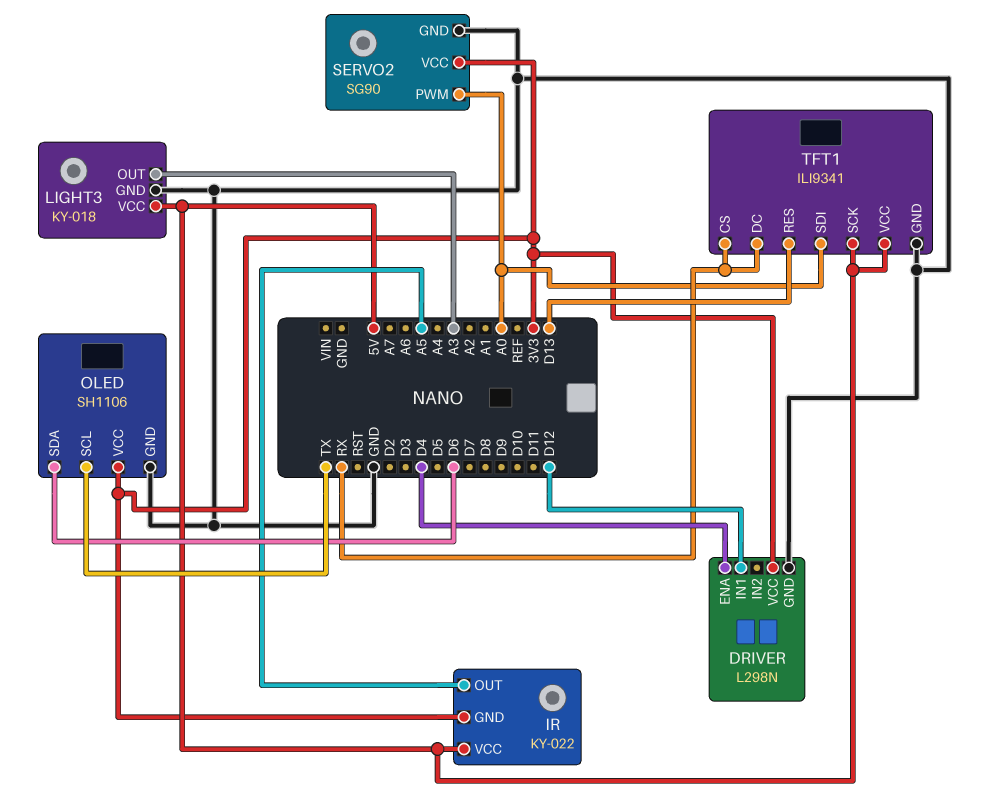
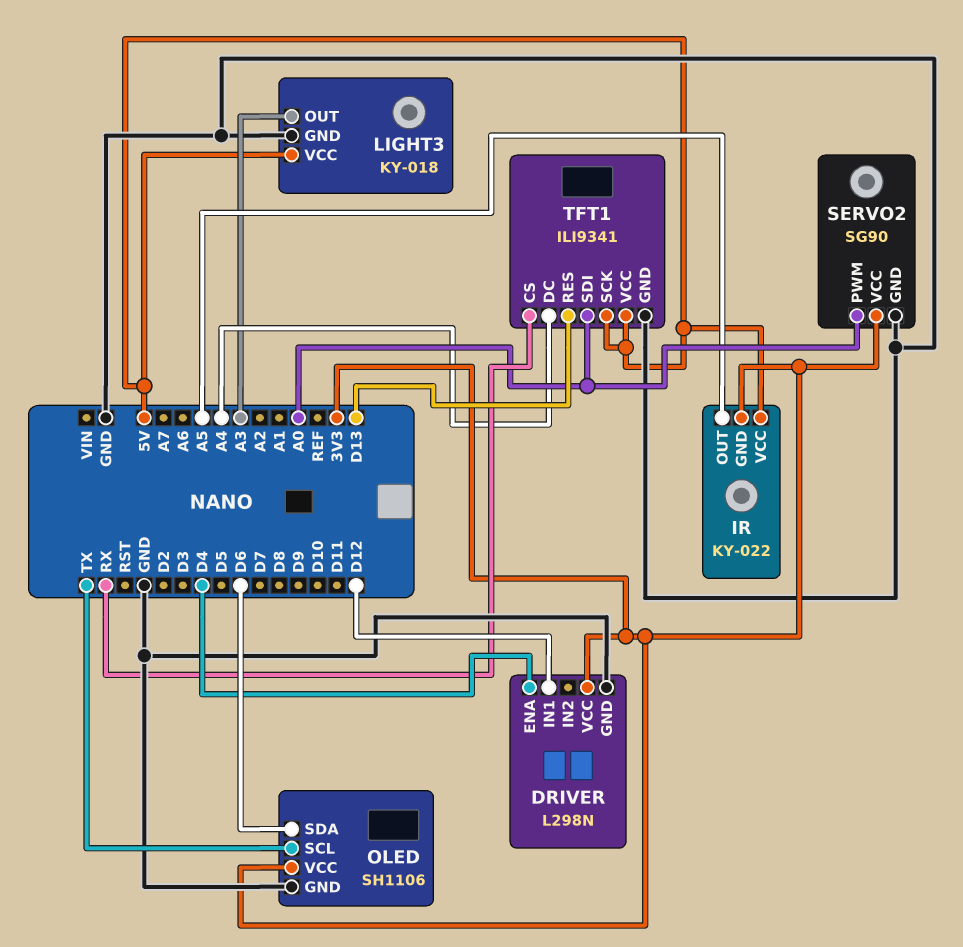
TFT1 pin DC: RX -> A4

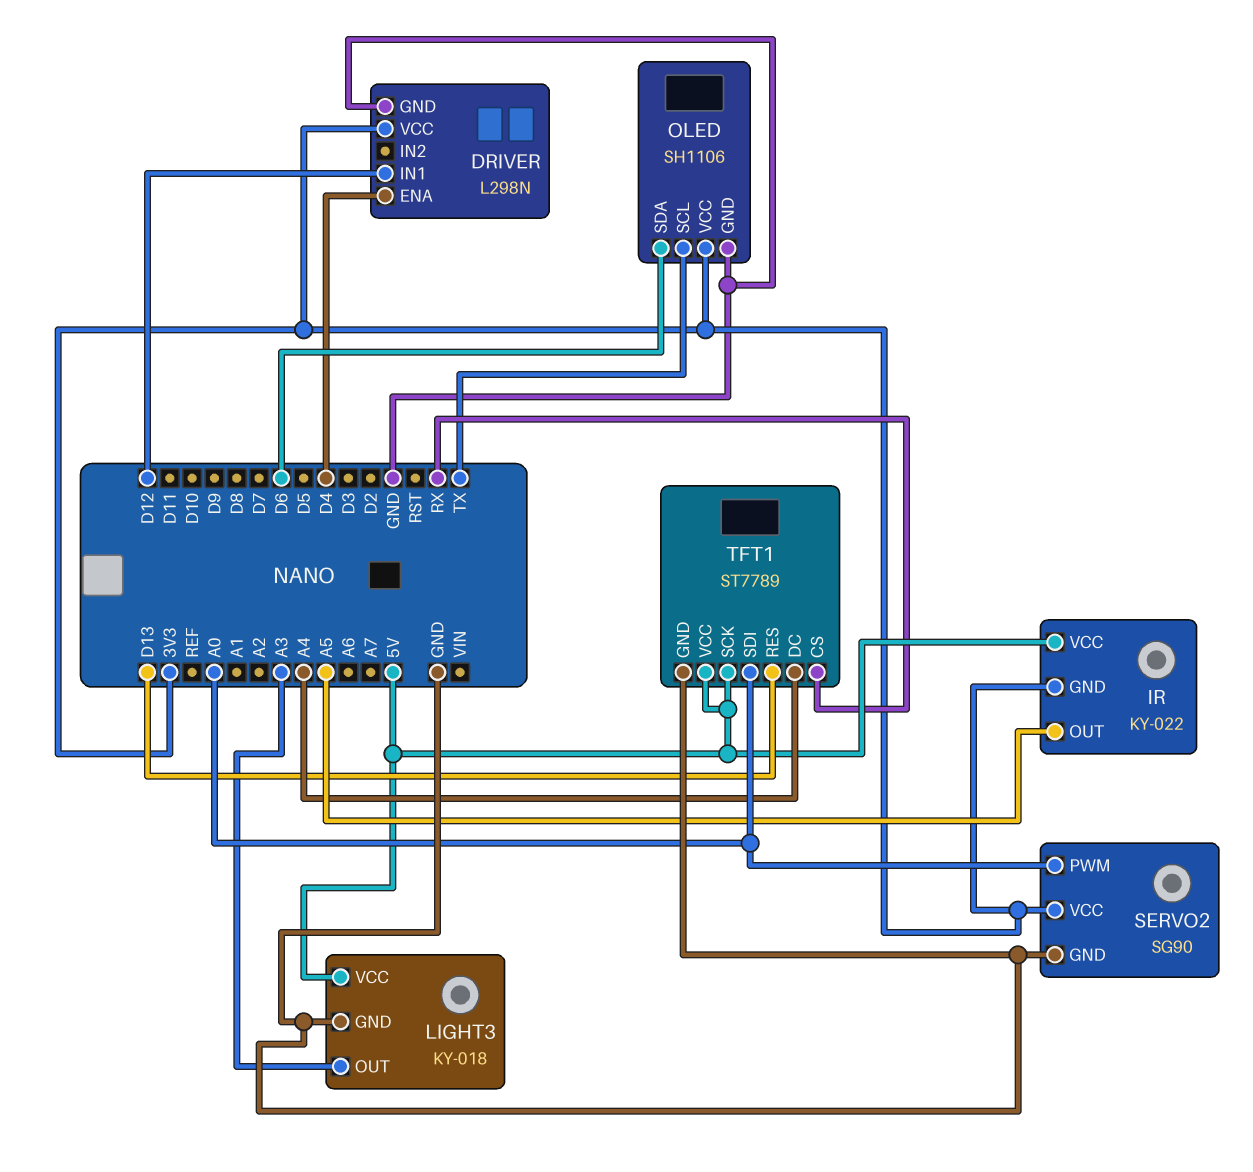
TFT1: ILI9341 -> ST7789

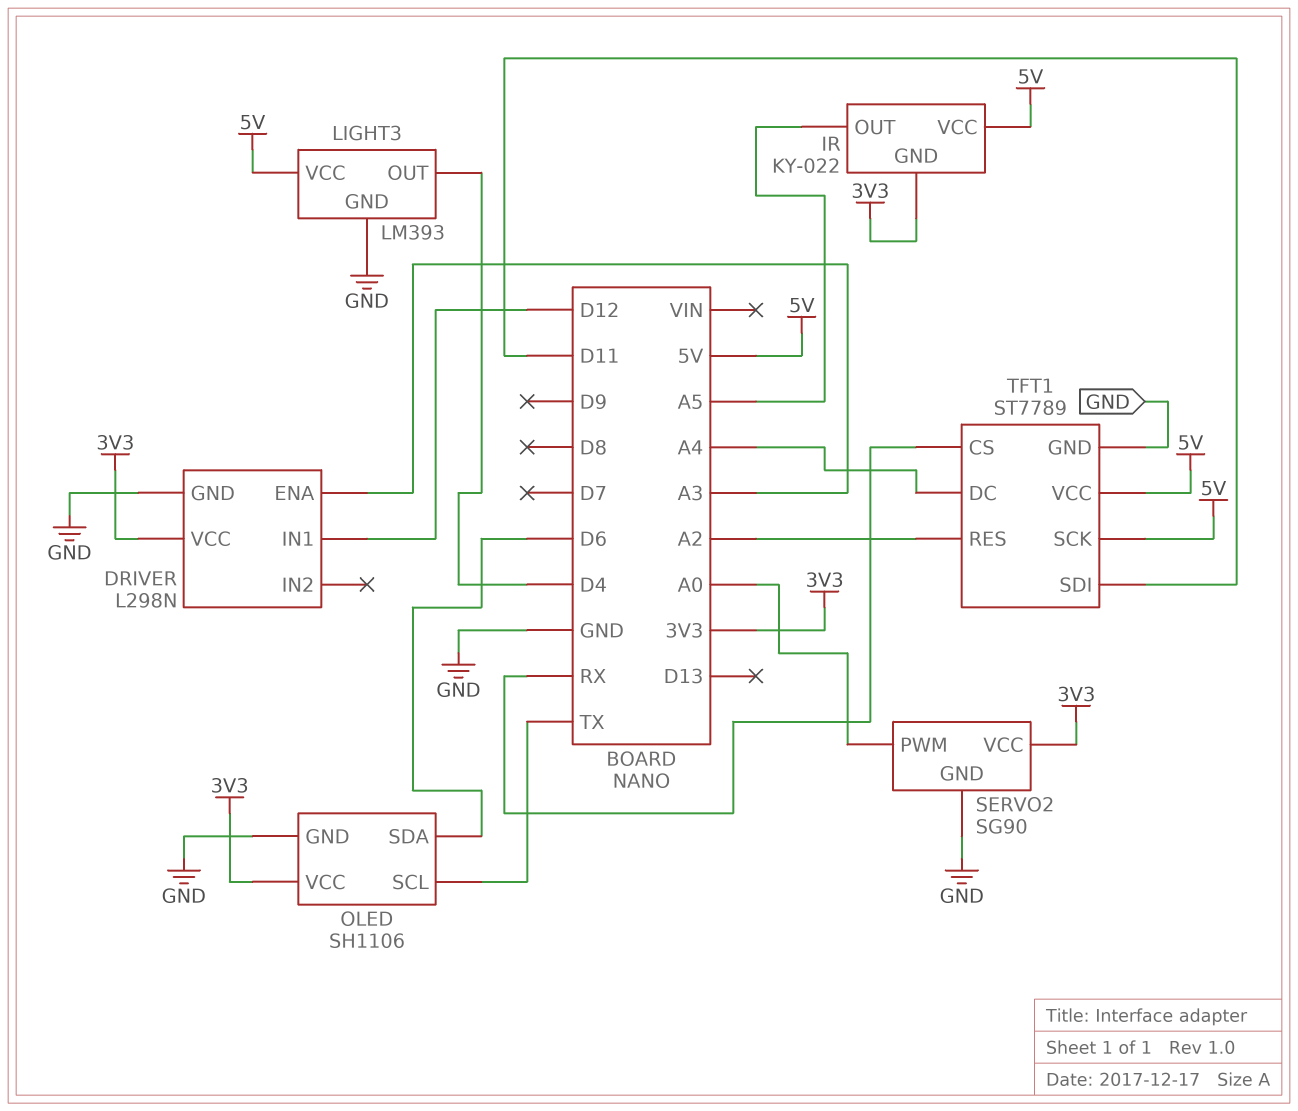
DRIVER pin ENA: D4 -> A3
LIGHT3: KY-018 -> LM393
LIGHT3 pin OUT: A3 -> D4
TFT1 pin RES: D13 -> A2
TFT1 pin SDI: A0 -> D11

